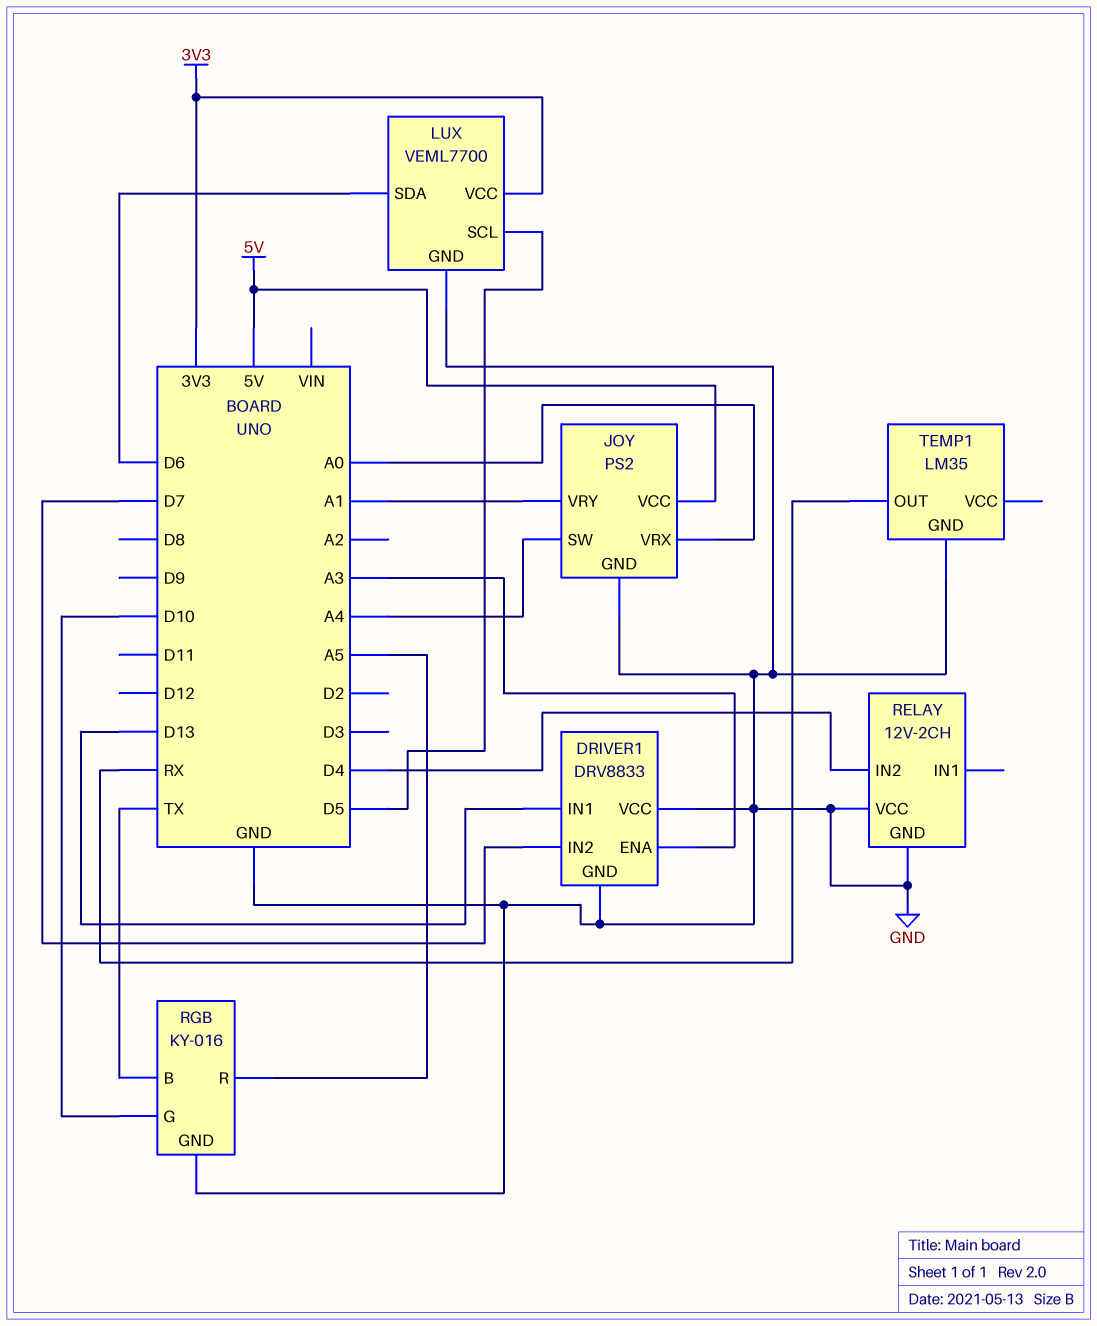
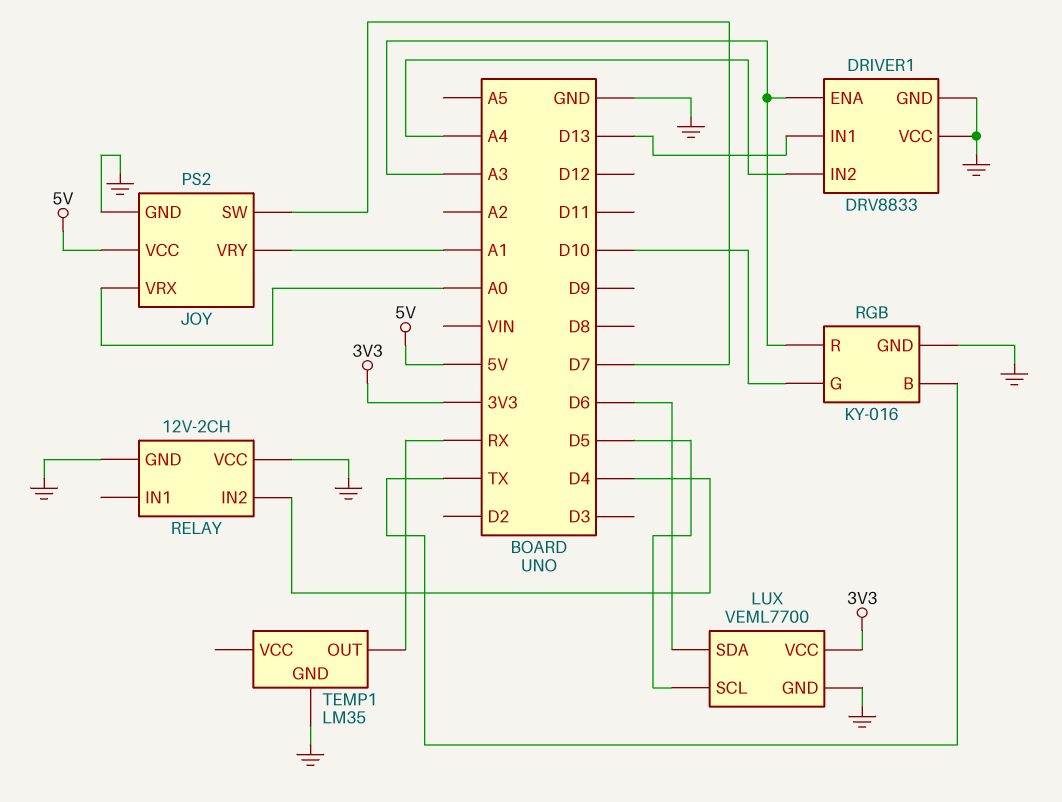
DRIVER1 pin IN2: D7 -> A4
JOY pin SW: A4 -> D7
RGB pin R: A5 -> A3

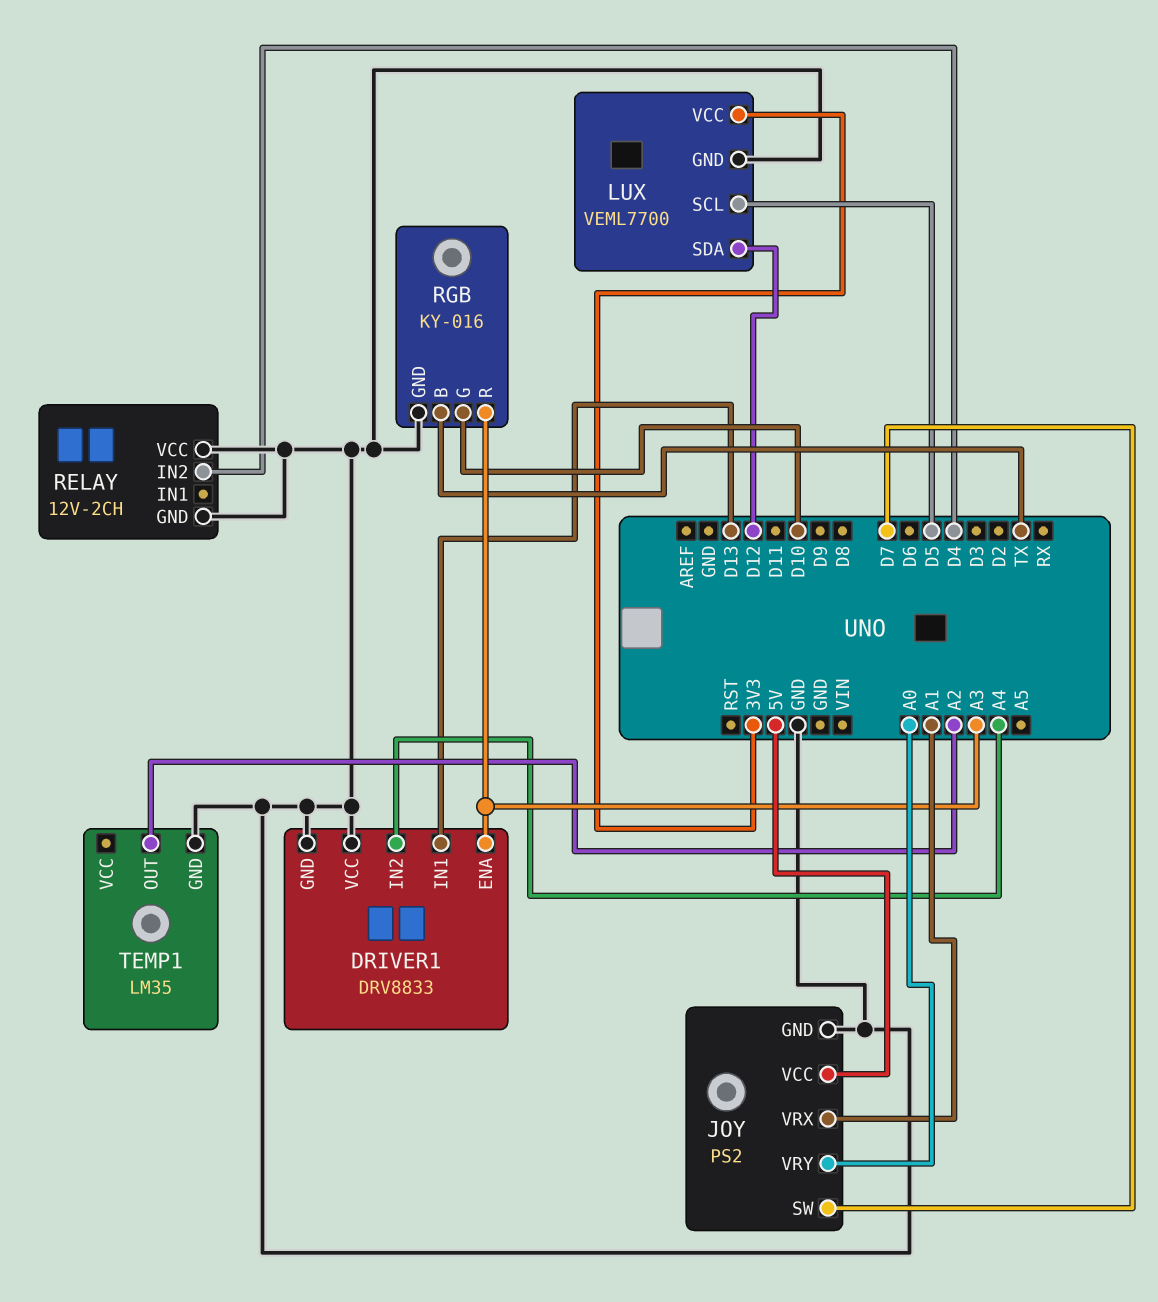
JOY pin VRX: A0 -> A1
JOY pin VRY: A1 -> A0
LUX pin SDA: D6 -> D12
TEMP1 pin OUT: RX -> A2

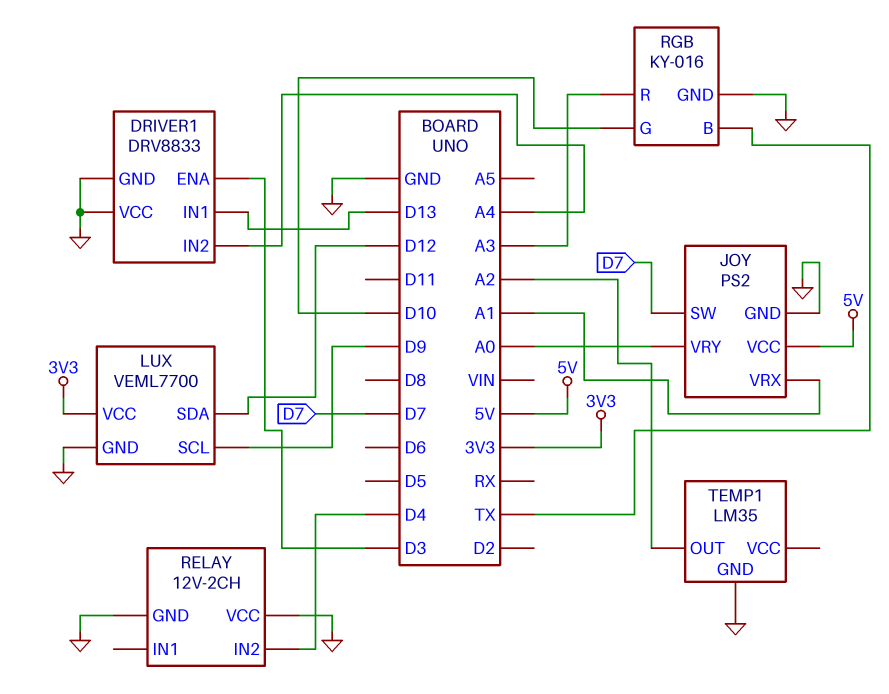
DRIVER1 pin ENA: A3 -> D3
LUX pin SCL: D5 -> D9

